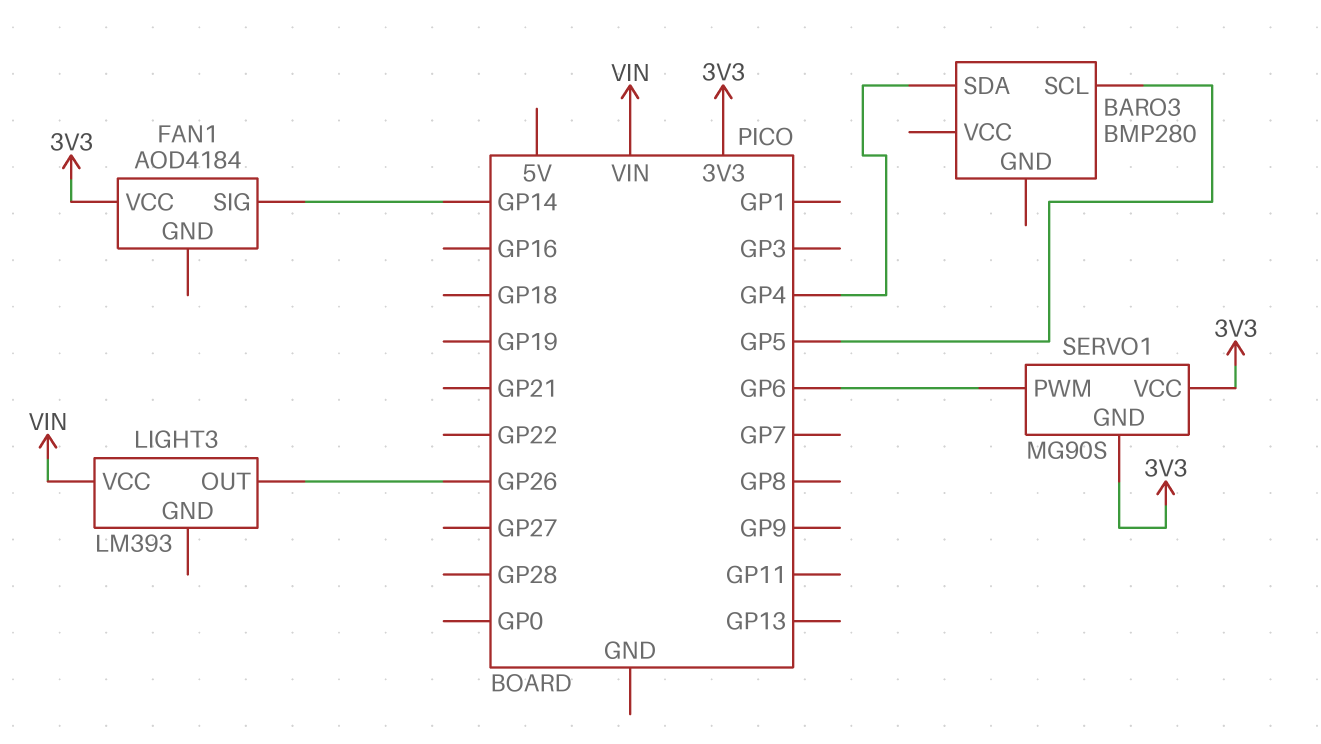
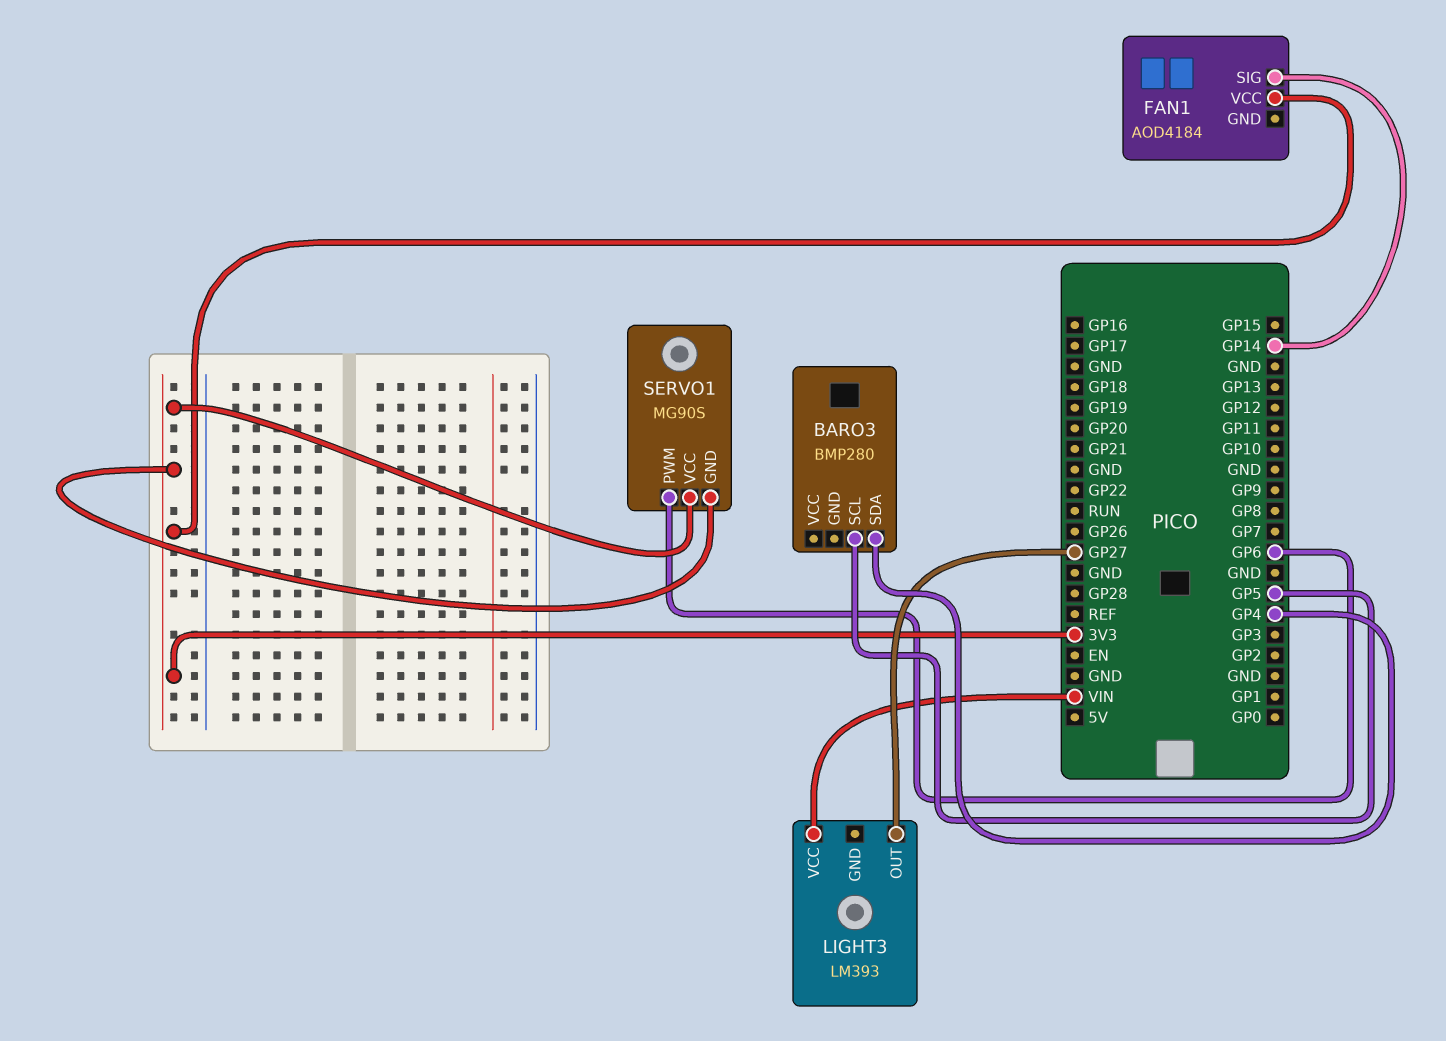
LIGHT3 pin OUT: GP26 -> GP27

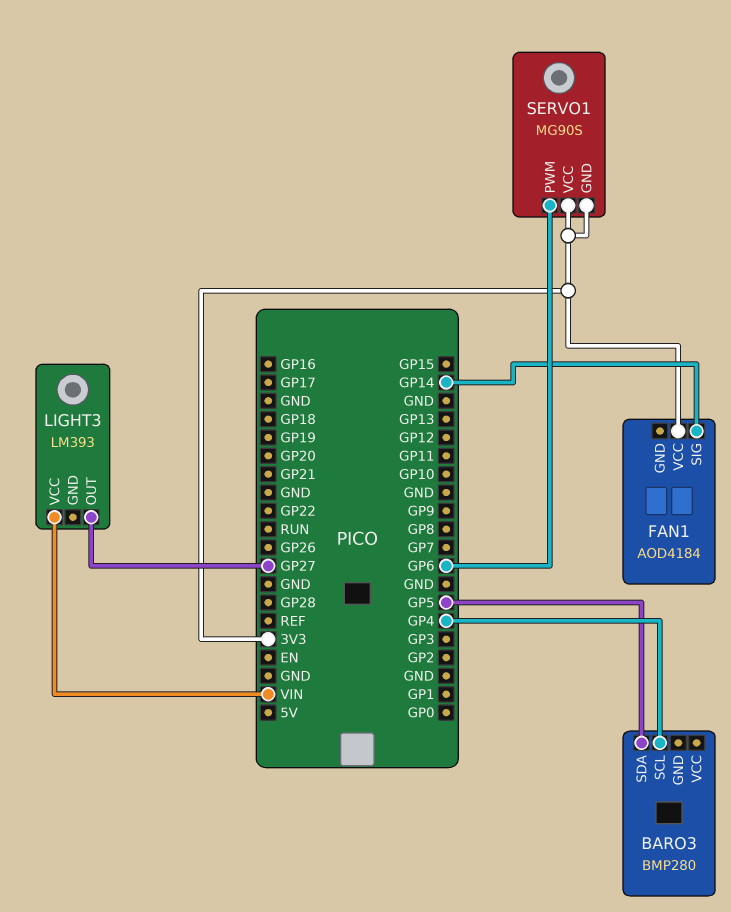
BARO3 pin SCL: GP5 -> GP4
BARO3 pin SDA: GP4 -> GP5

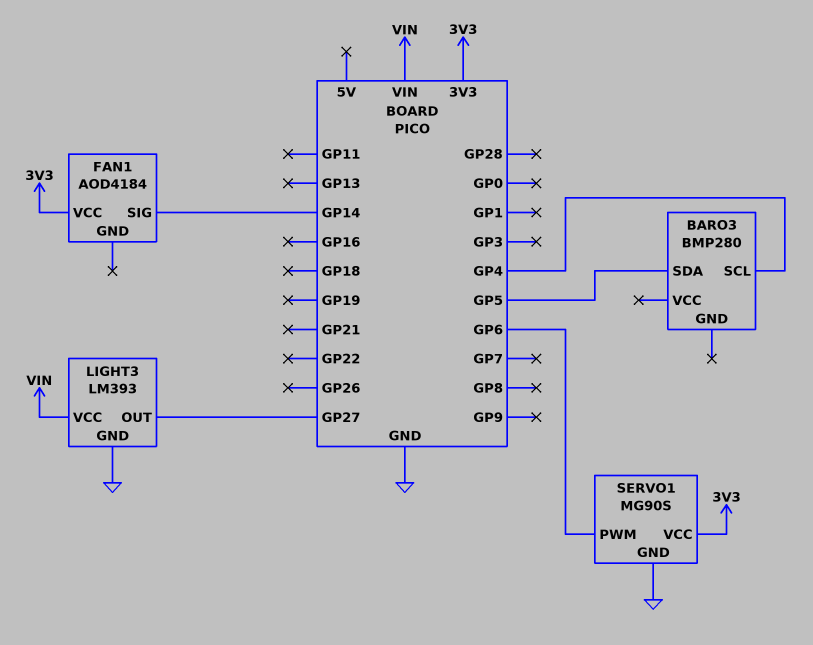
LIGHT3 pin GND: none -> GND
SERVO1 pin GND: 3V3 -> GND

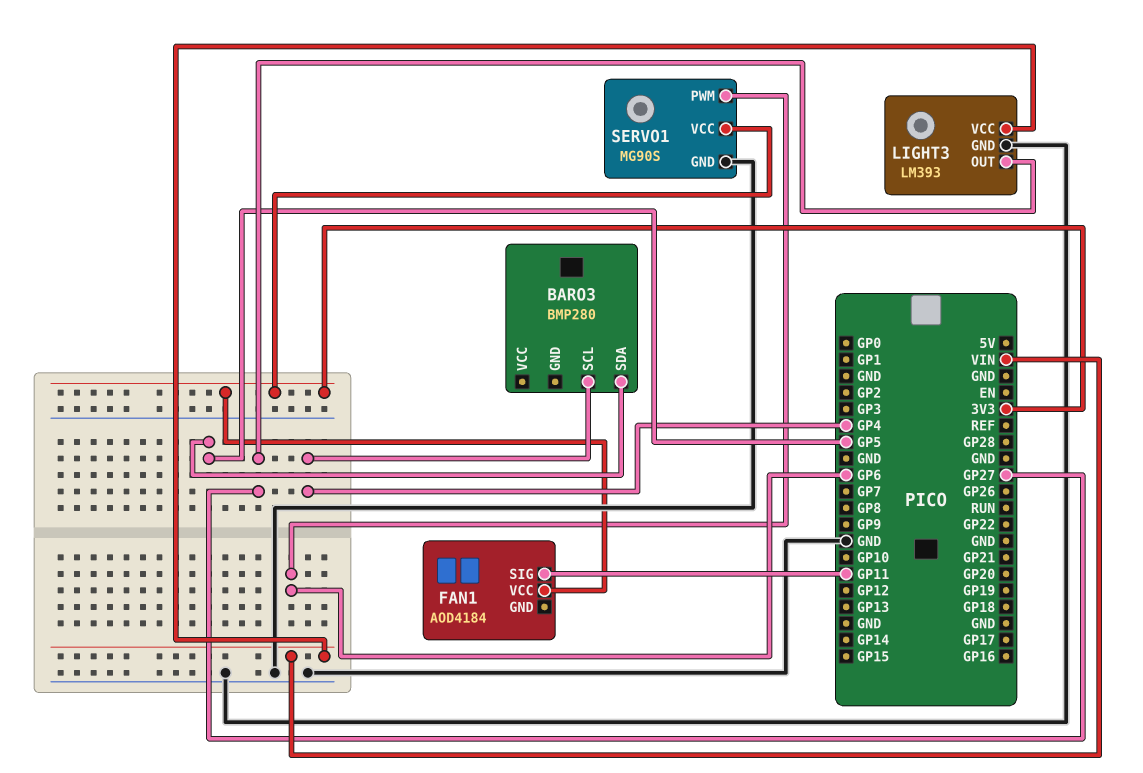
FAN1 pin SIG: GP14 -> GP11

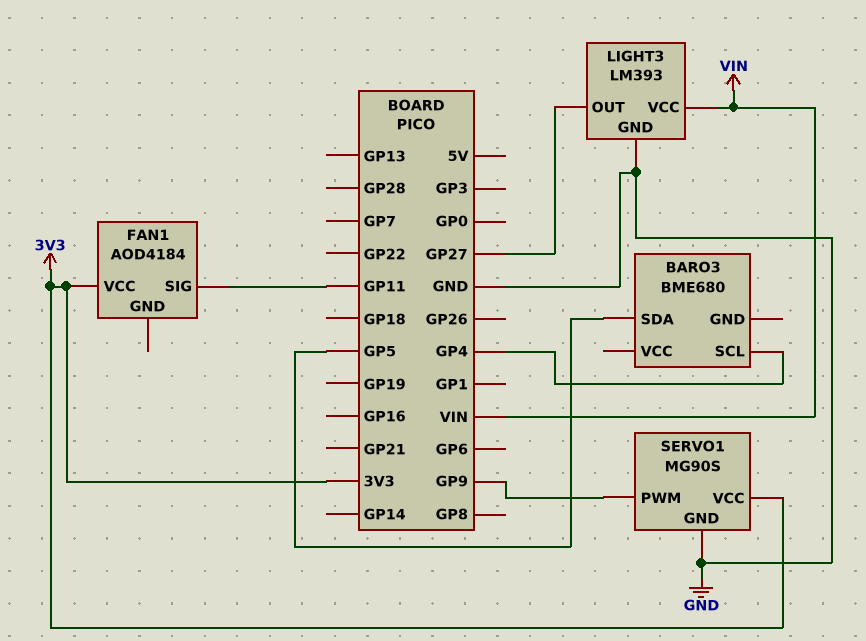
BARO3: BMP280 -> BME680
SERVO1 pin PWM: GP6 -> GP9

